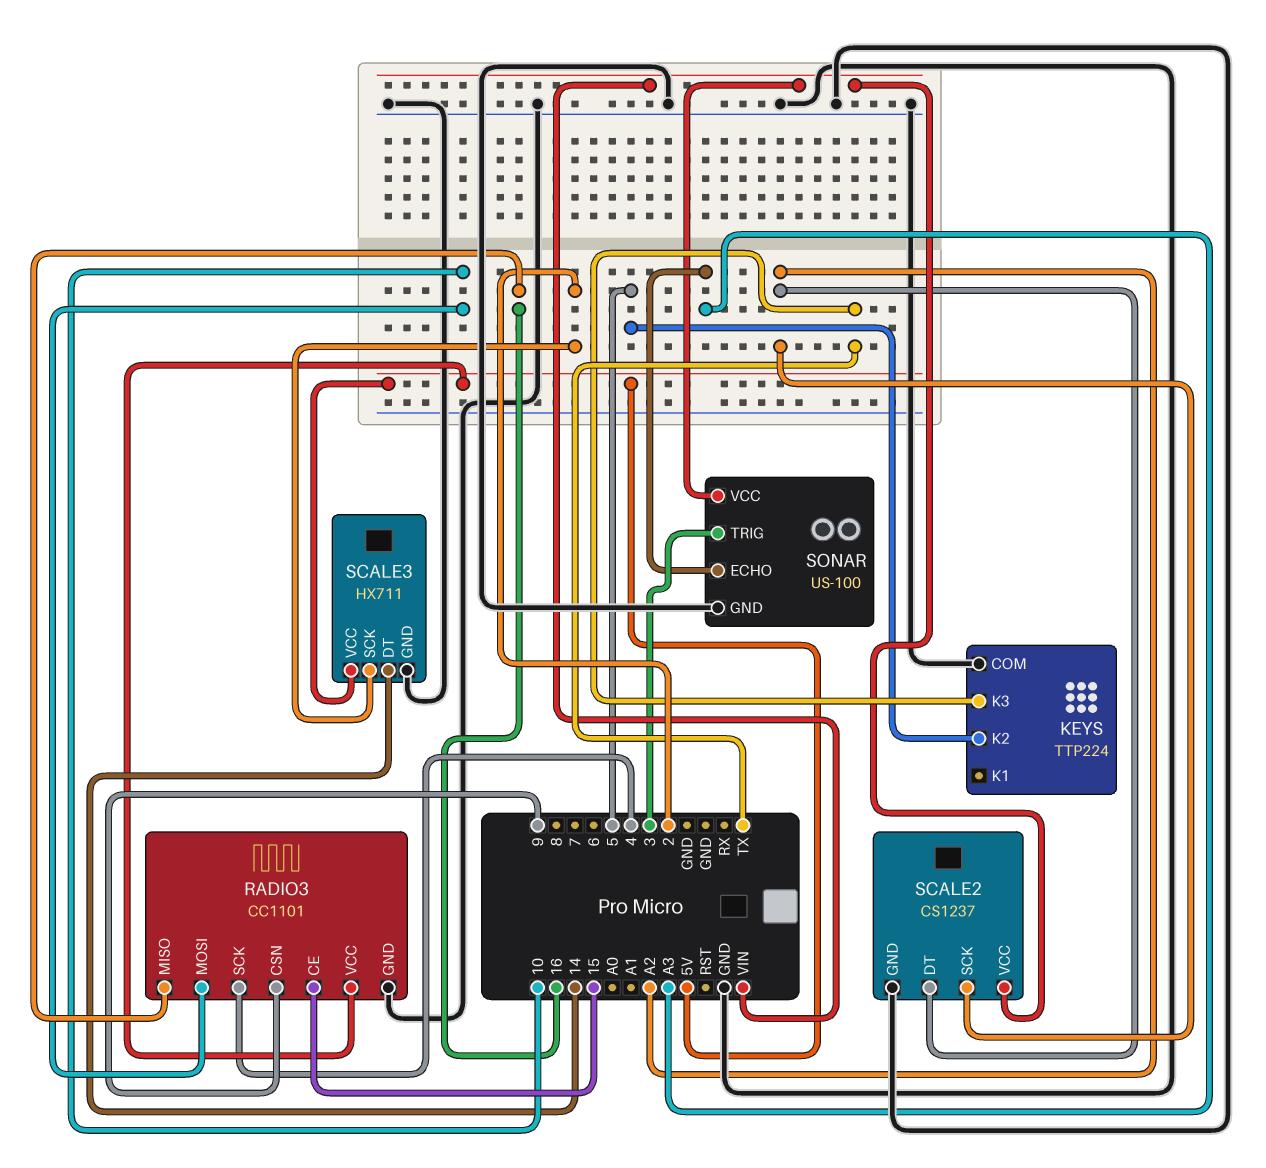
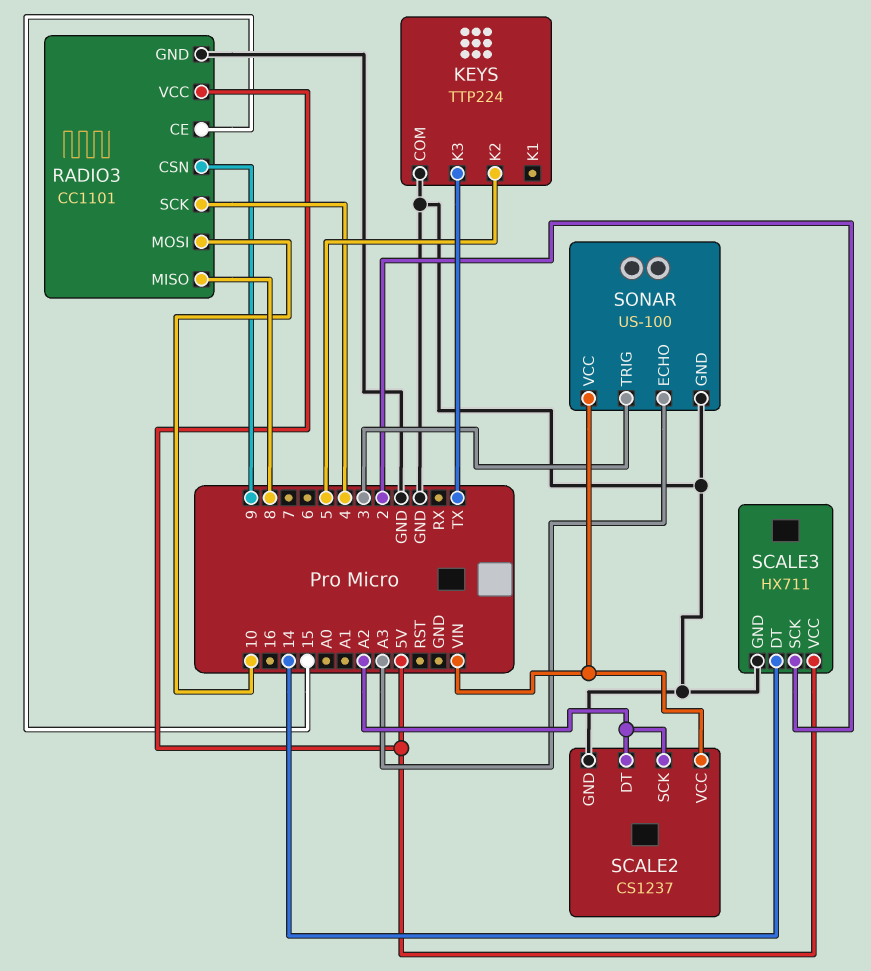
RADIO3 pin MISO: 16 -> 8

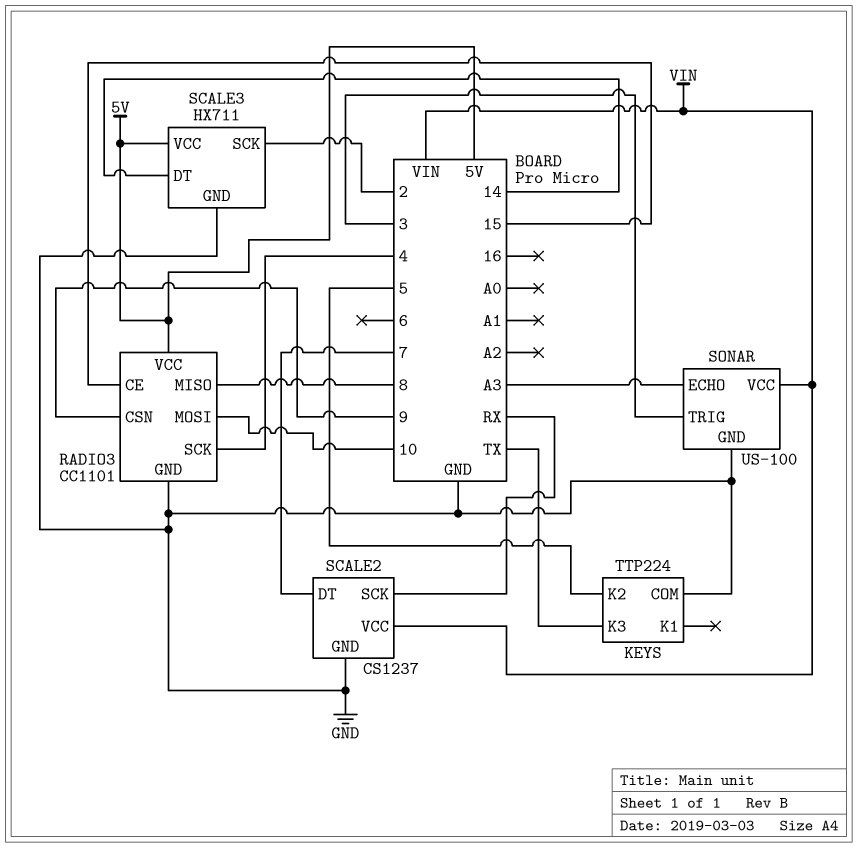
SCALE2 pin DT: A2 -> 7
SCALE2 pin SCK: A2 -> RX

